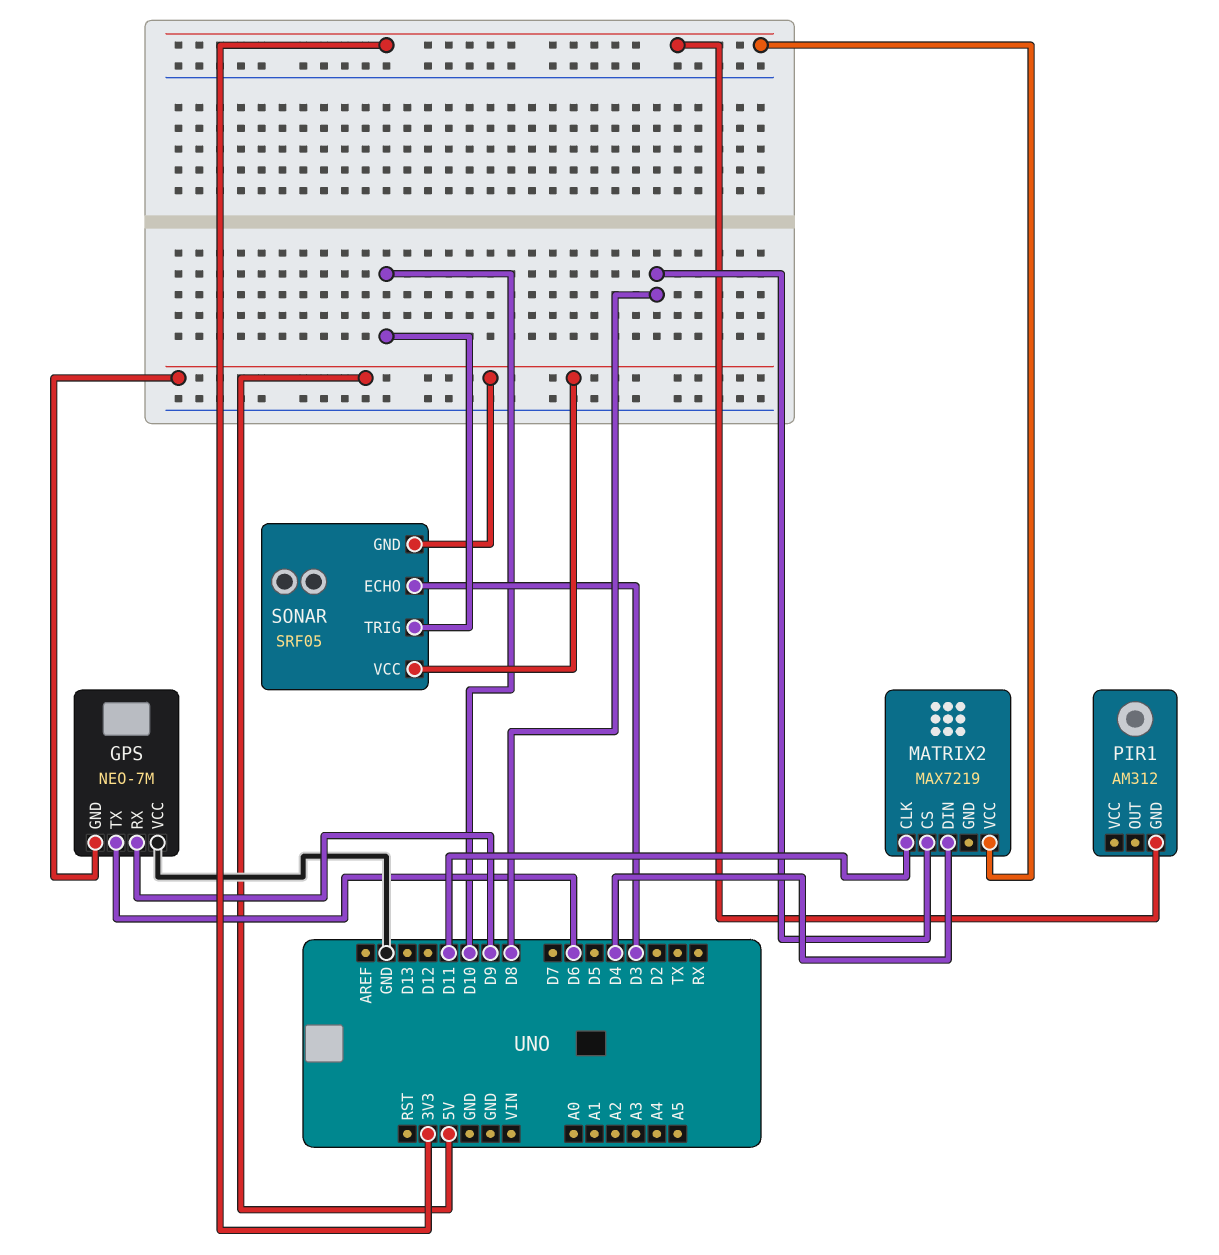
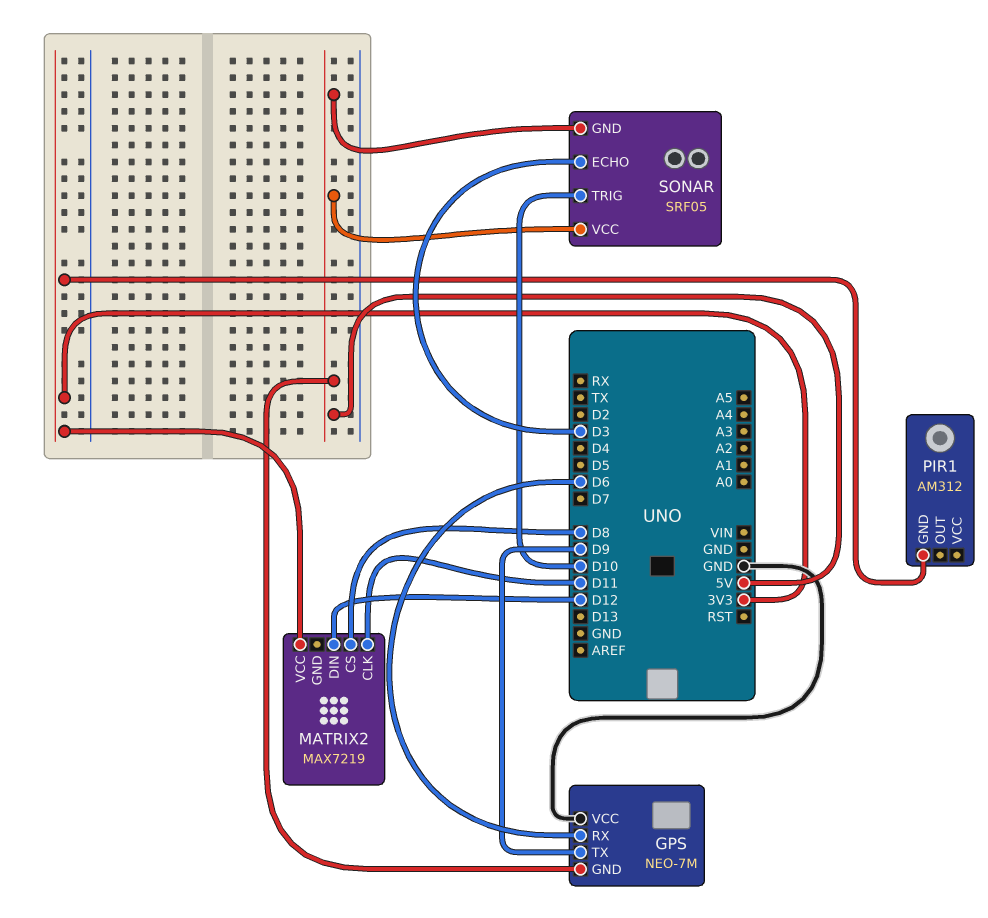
GPS pin RX: D9 -> D6
GPS pin TX: D6 -> D9
MATRIX2 pin DIN: D4 -> D12

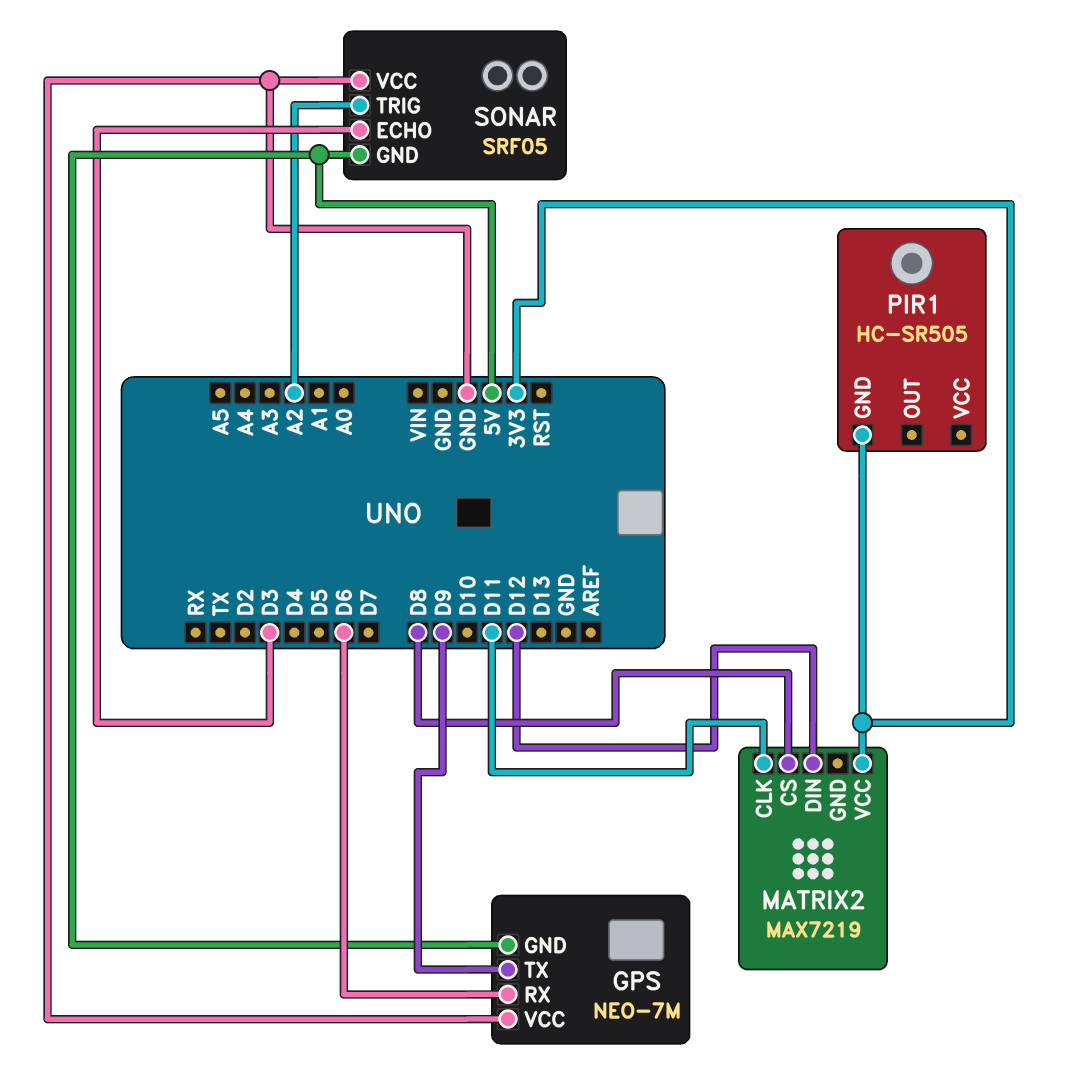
PIR1: AM312 -> HC-SR505
SONAR pin TRIG: D10 -> A2
SONAR pin VCC: 5V -> GND

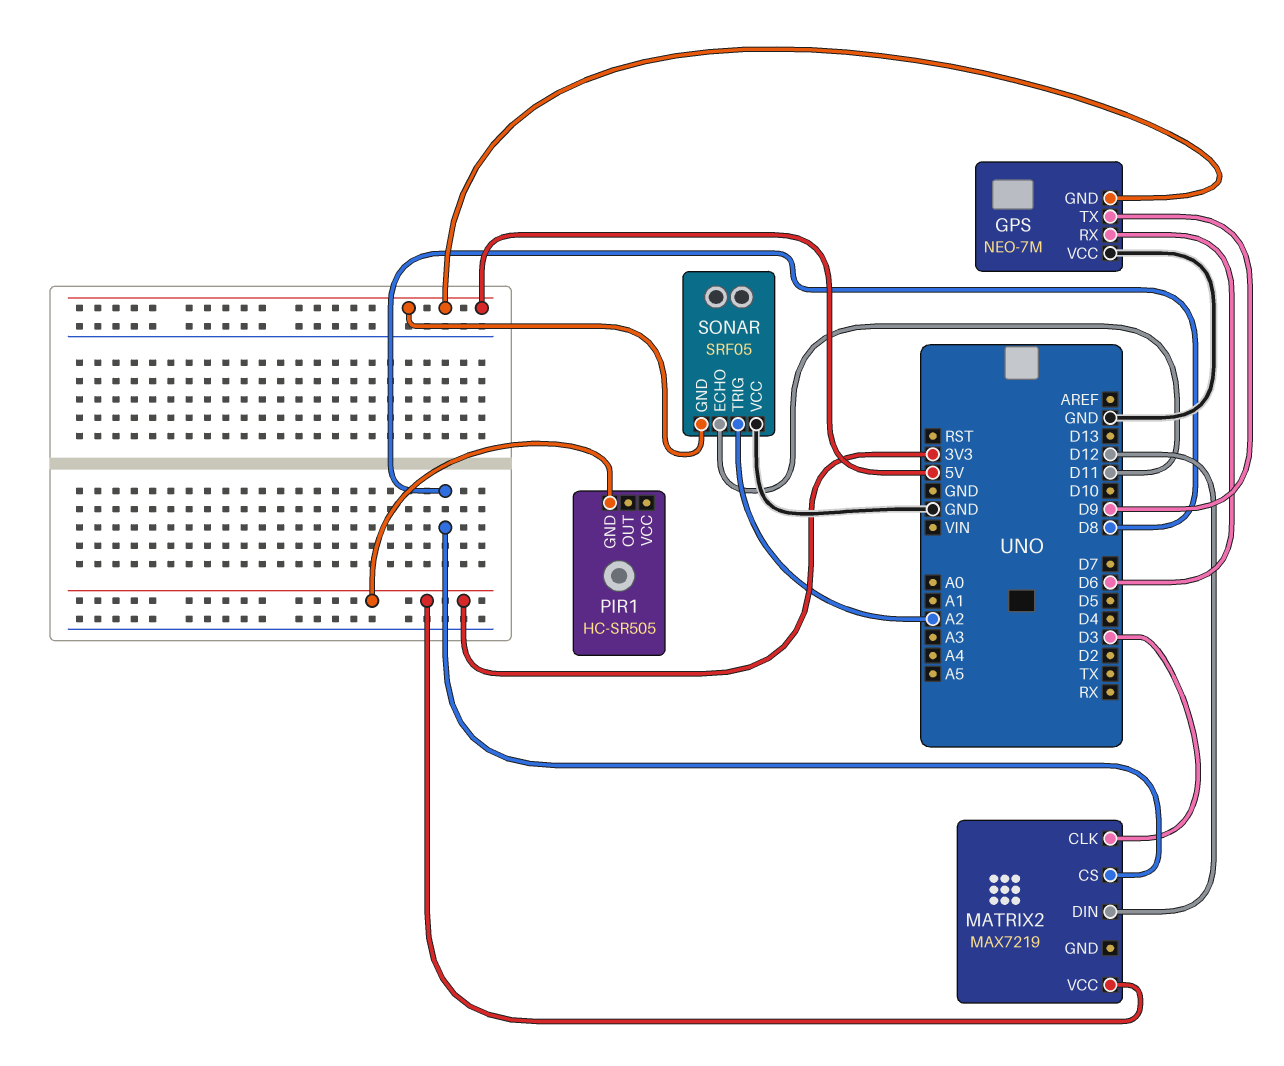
MATRIX2 pin CLK: D11 -> D3
SONAR pin ECHO: D3 -> D11

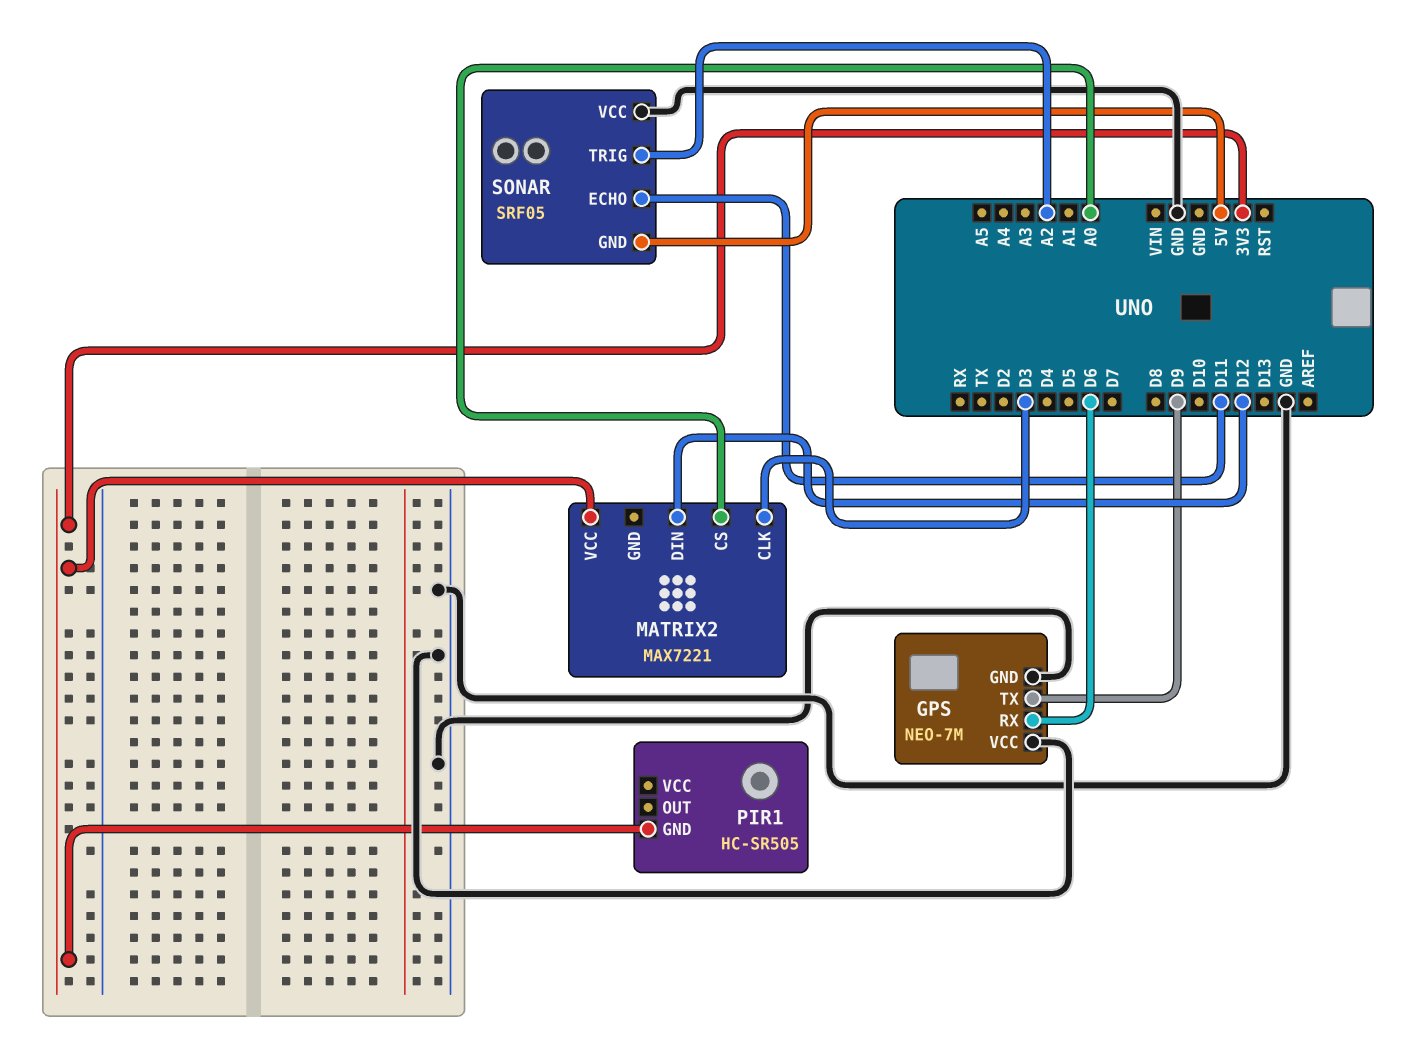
GPS pin GND: 5V -> GND
MATRIX2: MAX7219 -> MAX7221
MATRIX2 pin CS: D8 -> A0

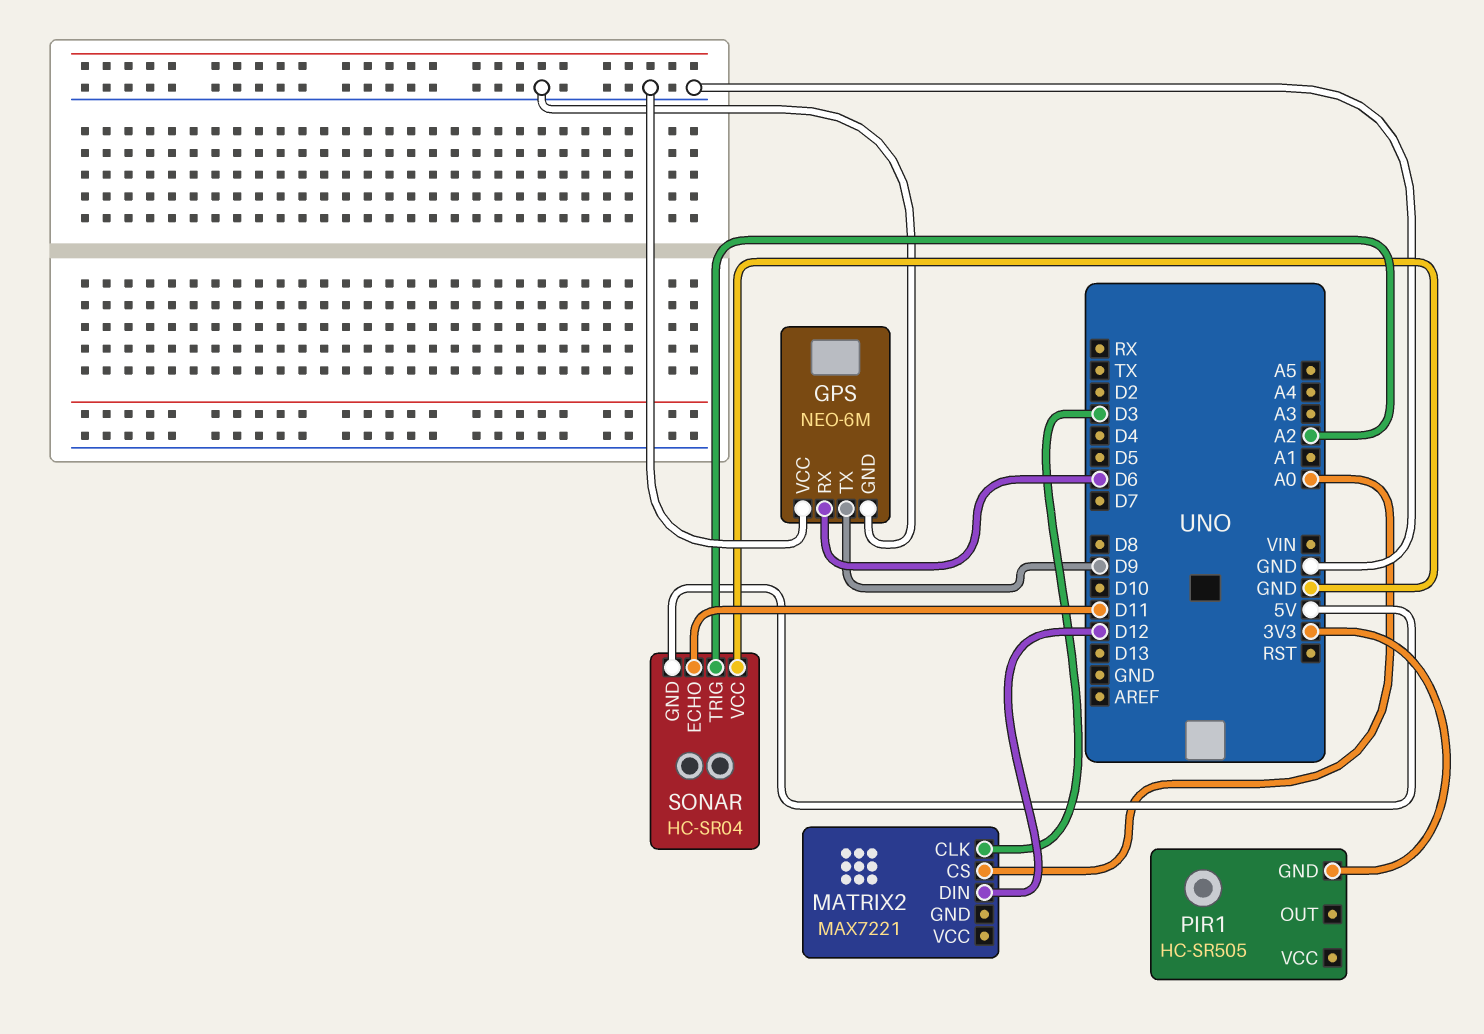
GPS: NEO-7M -> NEO-6M
MATRIX2 pin VCC: 3V3 -> none
SONAR: SRF05 -> HC-SR04

